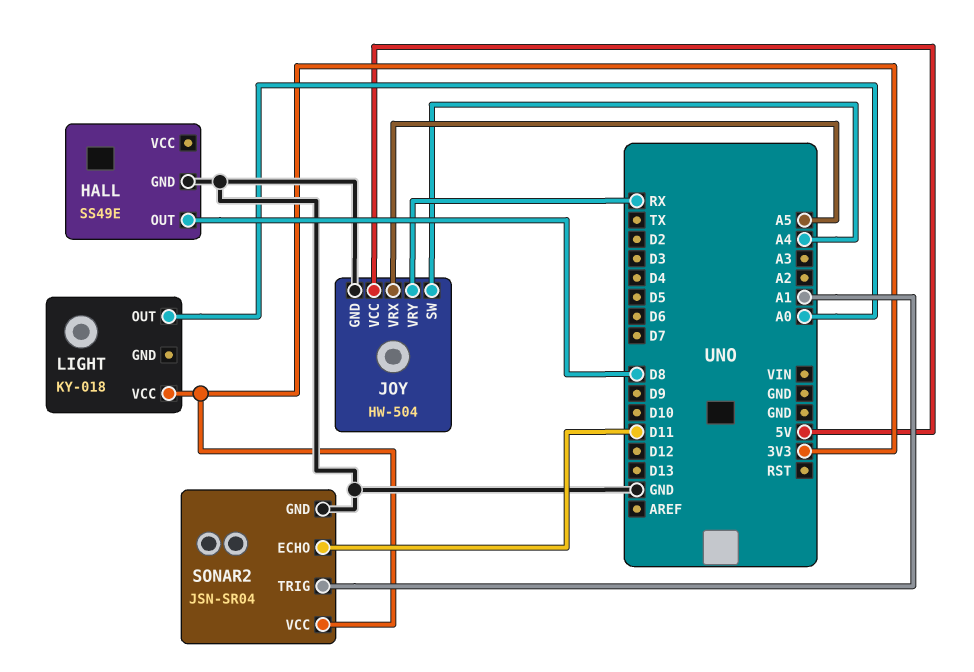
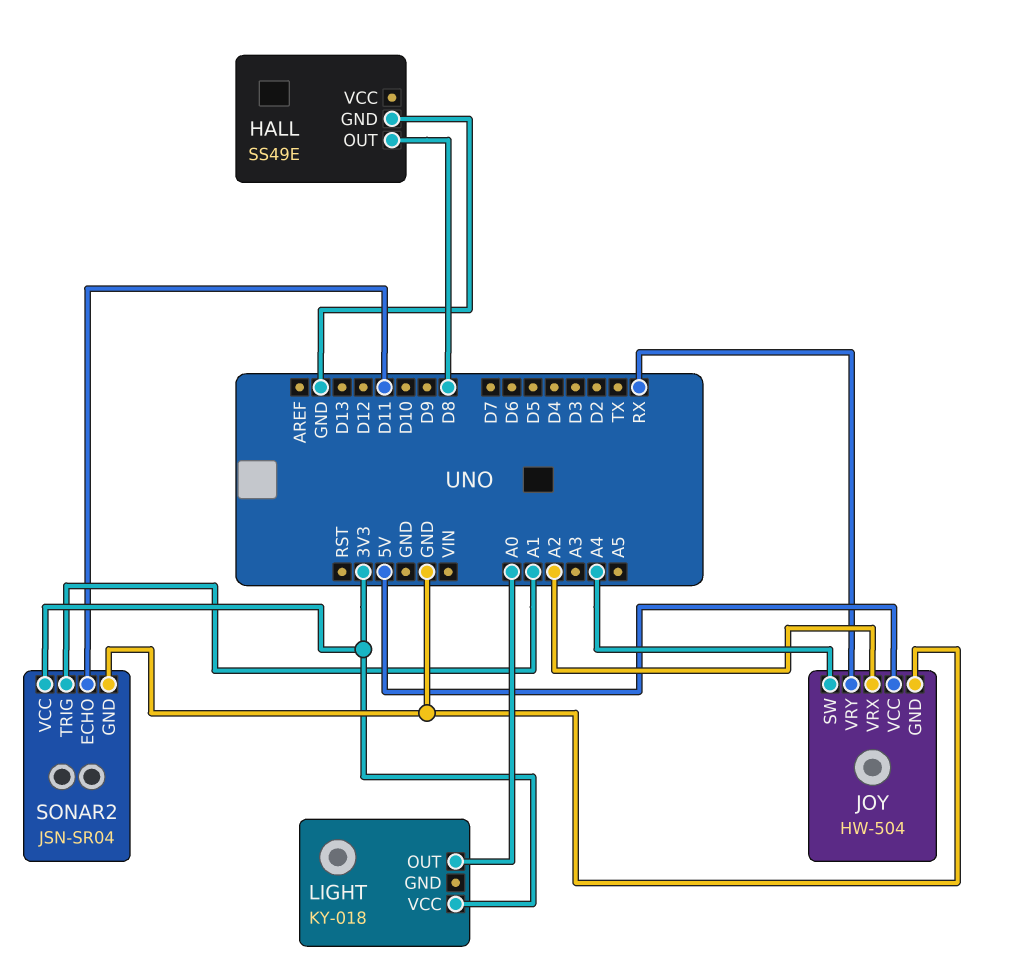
JOY pin VRX: A5 -> A2

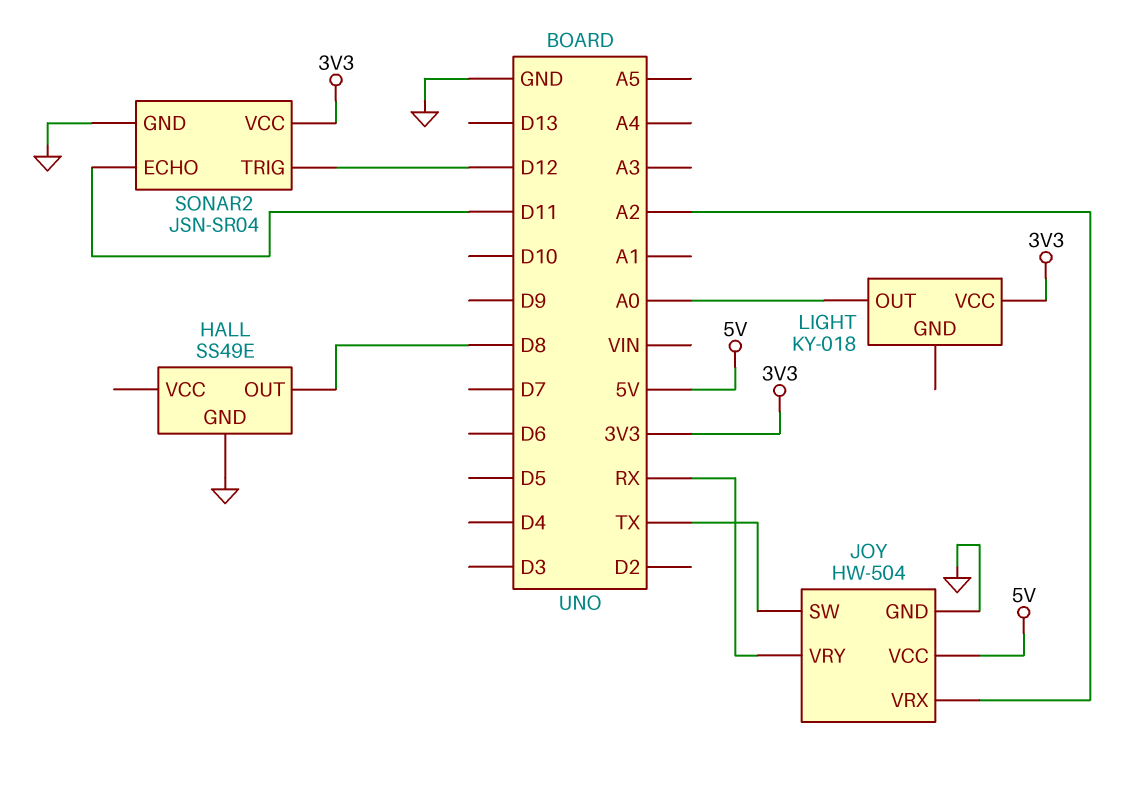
JOY pin SW: A4 -> TX
SONAR2 pin TRIG: A1 -> D12

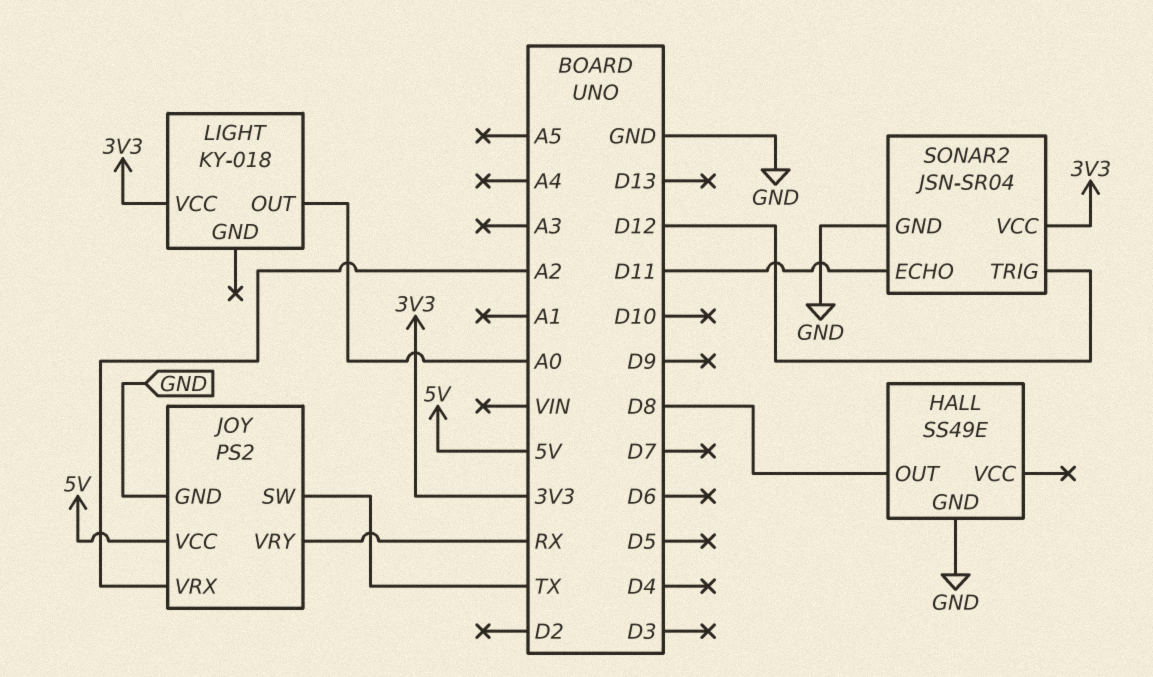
JOY: HW-504 -> PS2

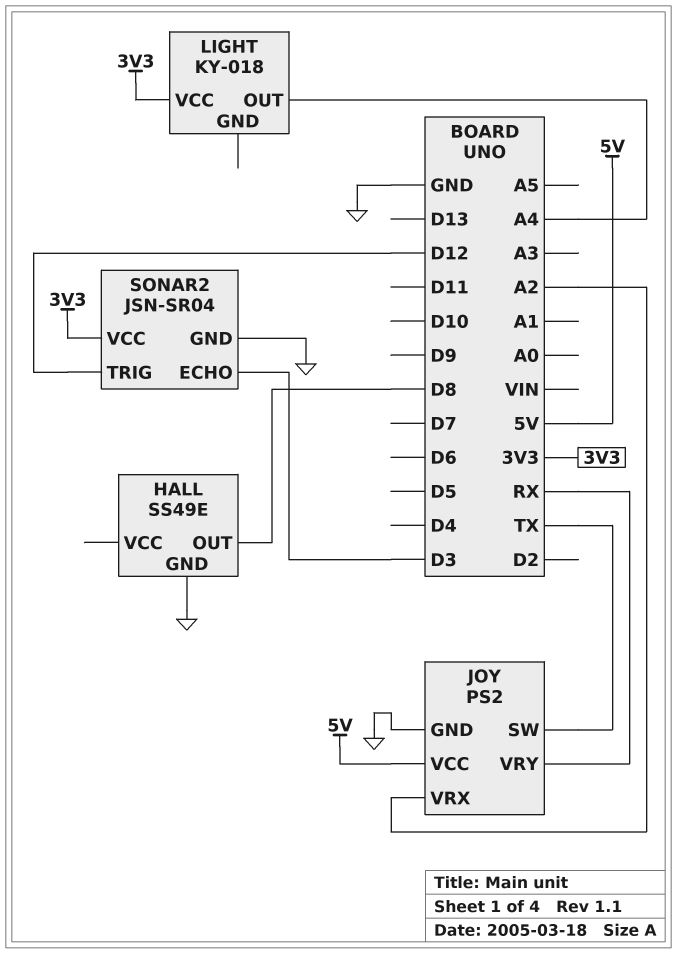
LIGHT pin OUT: A0 -> A4
SONAR2 pin ECHO: D11 -> D3

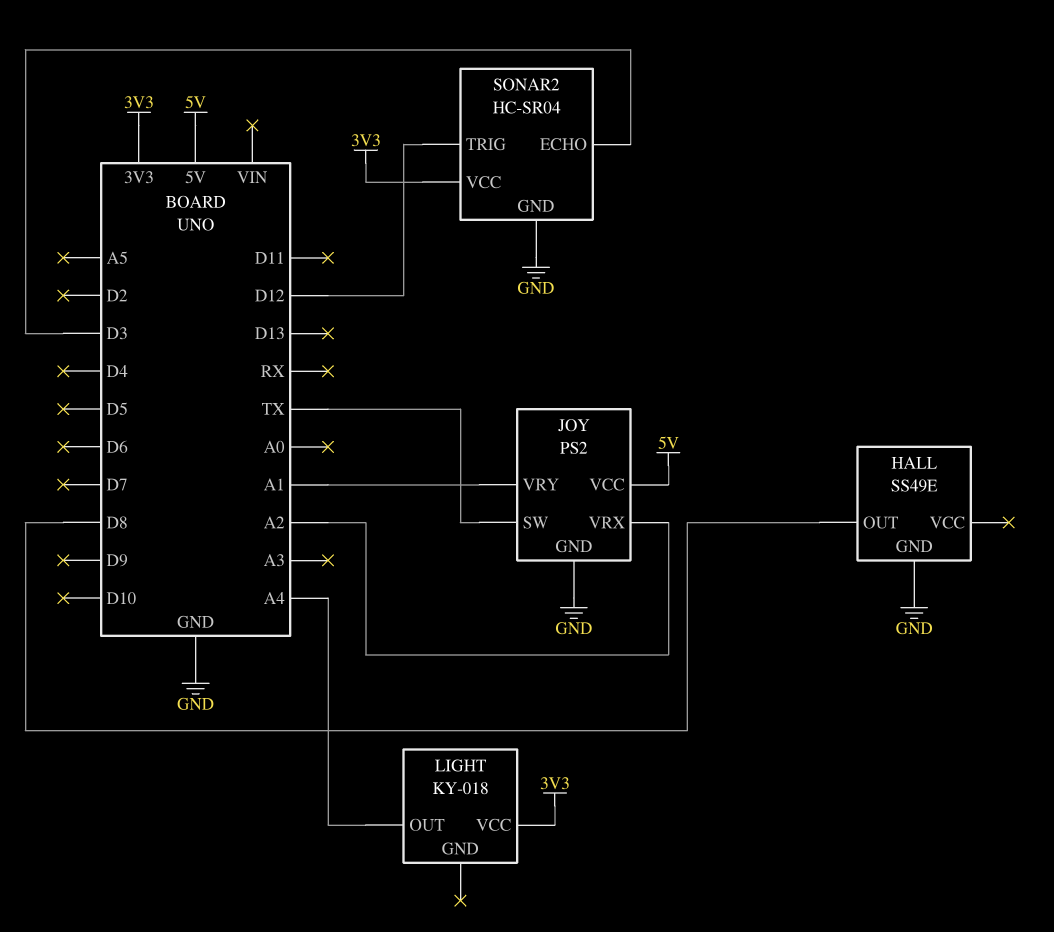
JOY pin VRY: RX -> A1
SONAR2: JSN-SR04 -> HC-SR04

